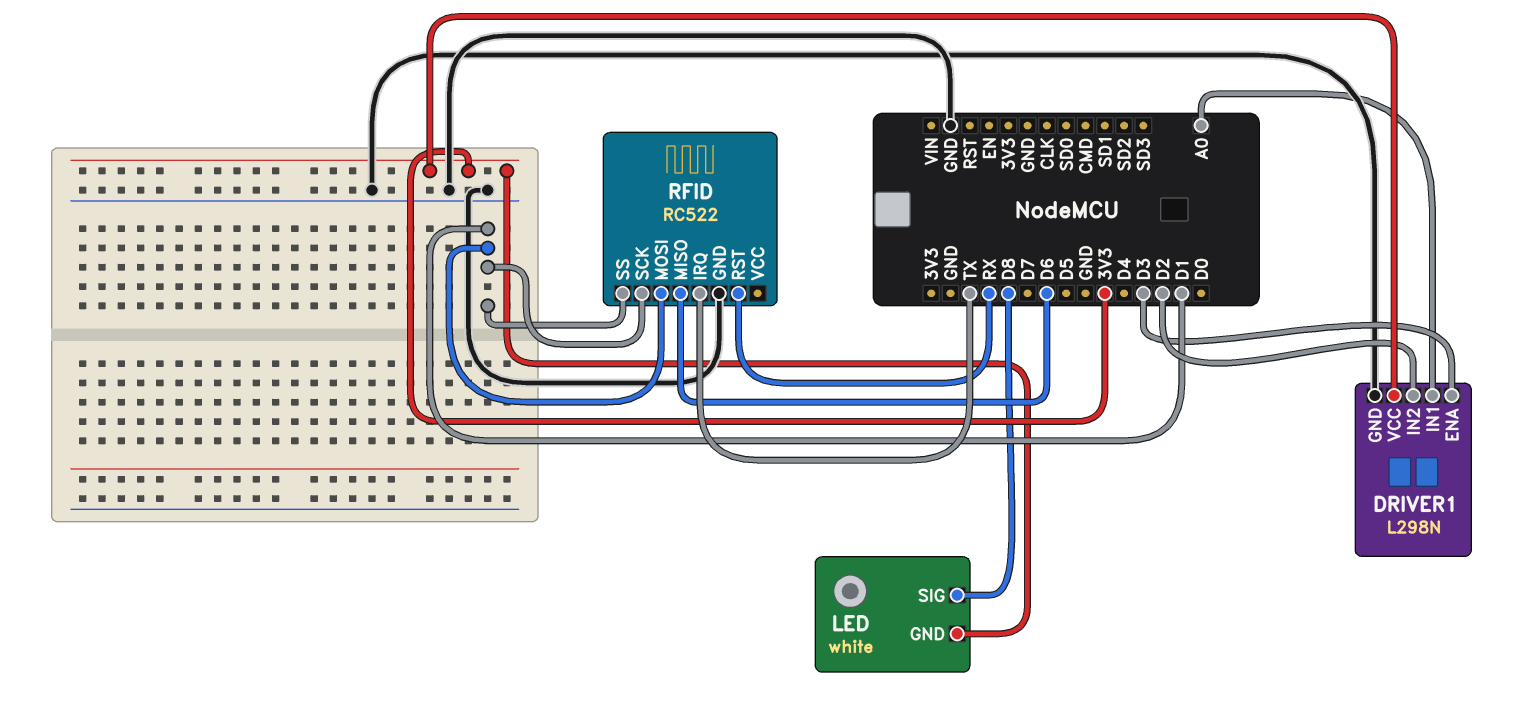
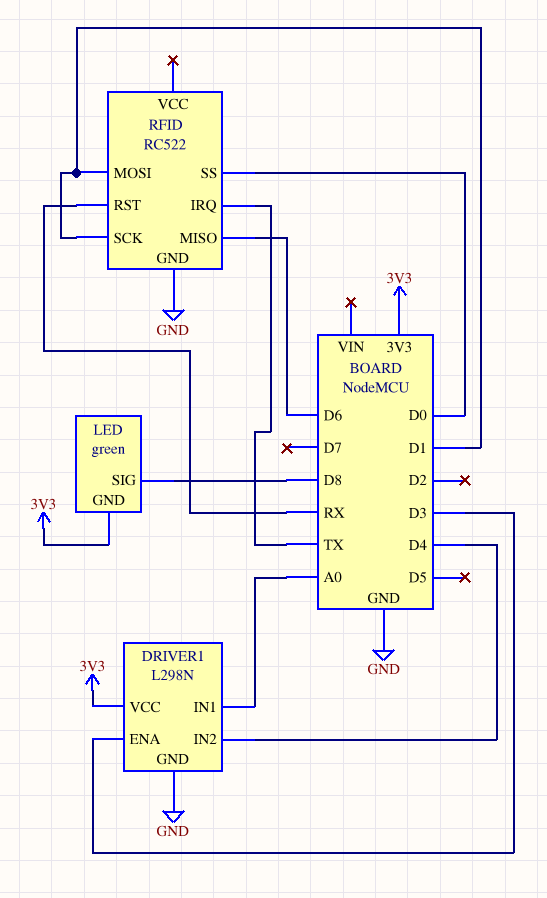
DRIVER1 pin IN2: D2 -> D4
LED: white -> green
RFID pin SS: D1 -> D0

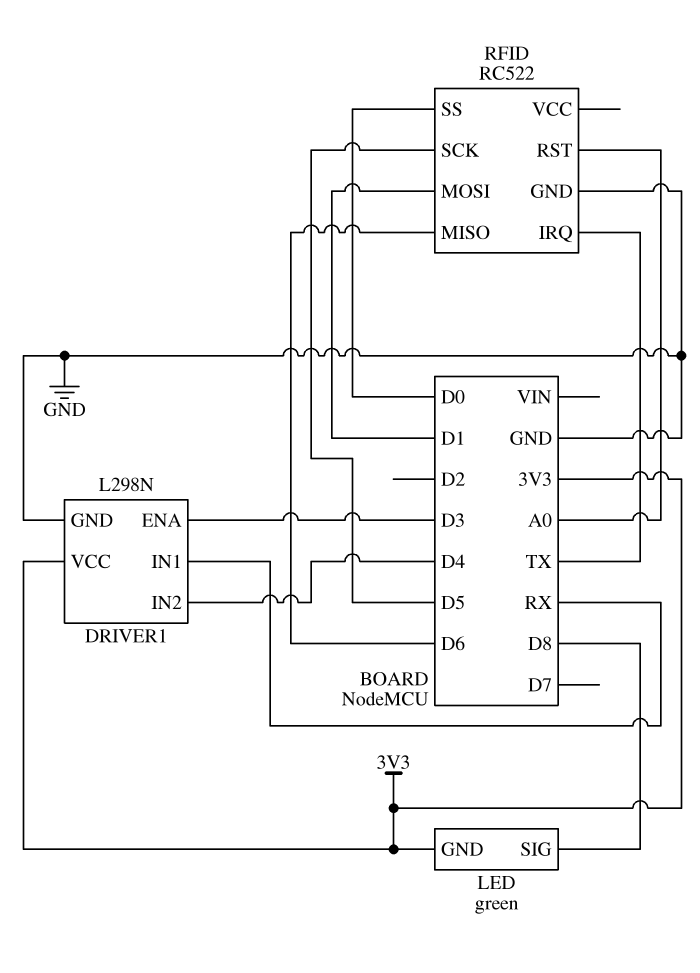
DRIVER1 pin IN1: A0 -> RX
RFID pin RST: RX -> A0
RFID pin SCK: D1 -> D5

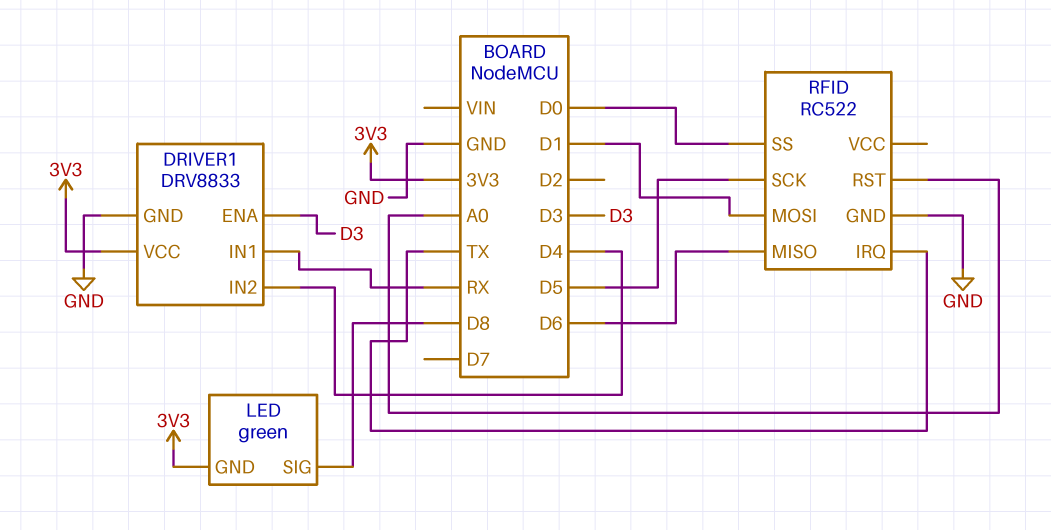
DRIVER1: L298N -> DRV8833

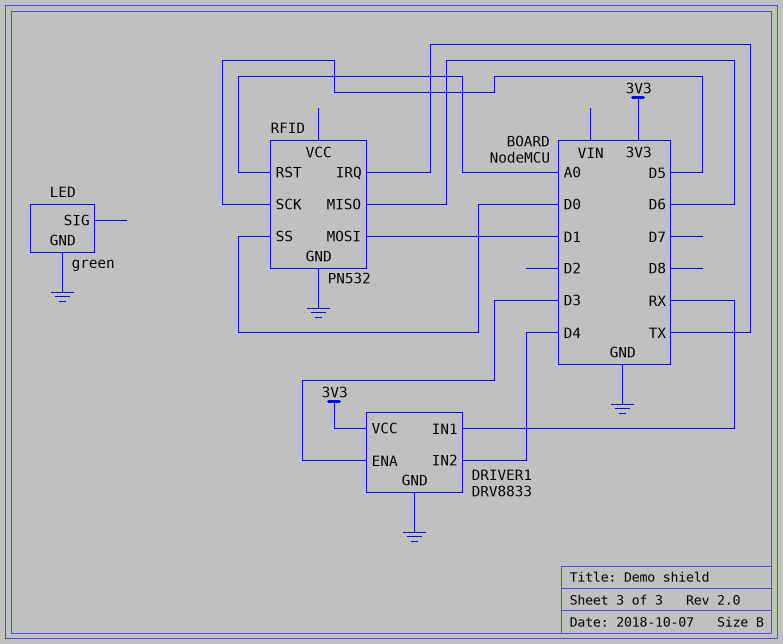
LED pin GND: 3V3 -> GND
LED pin SIG: D8 -> none
RFID: RC522 -> PN532

